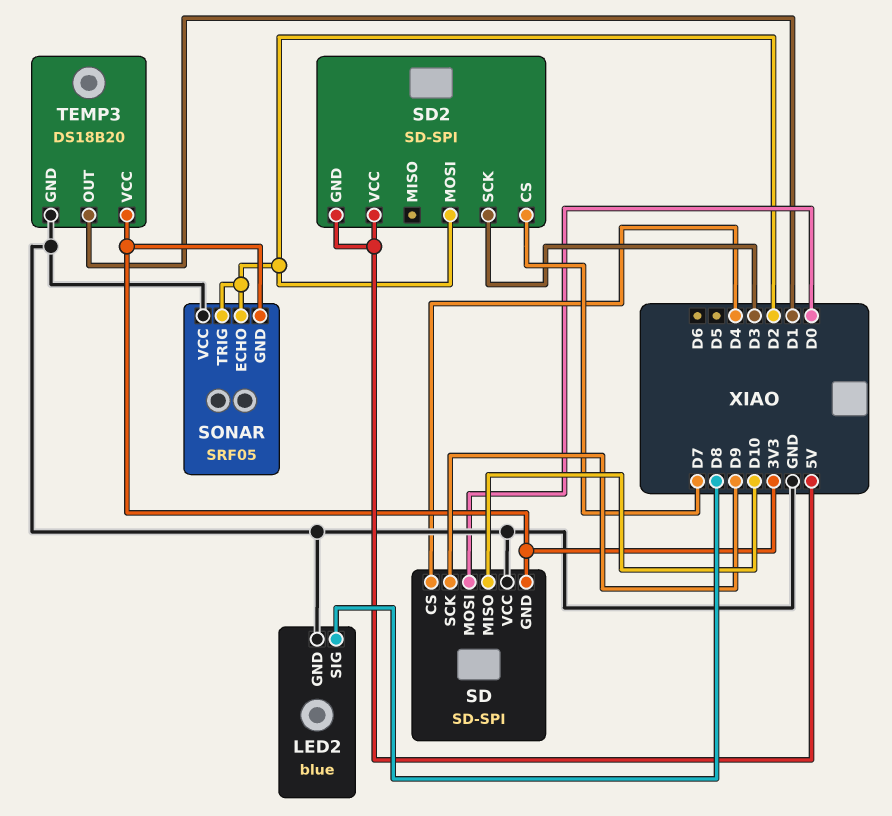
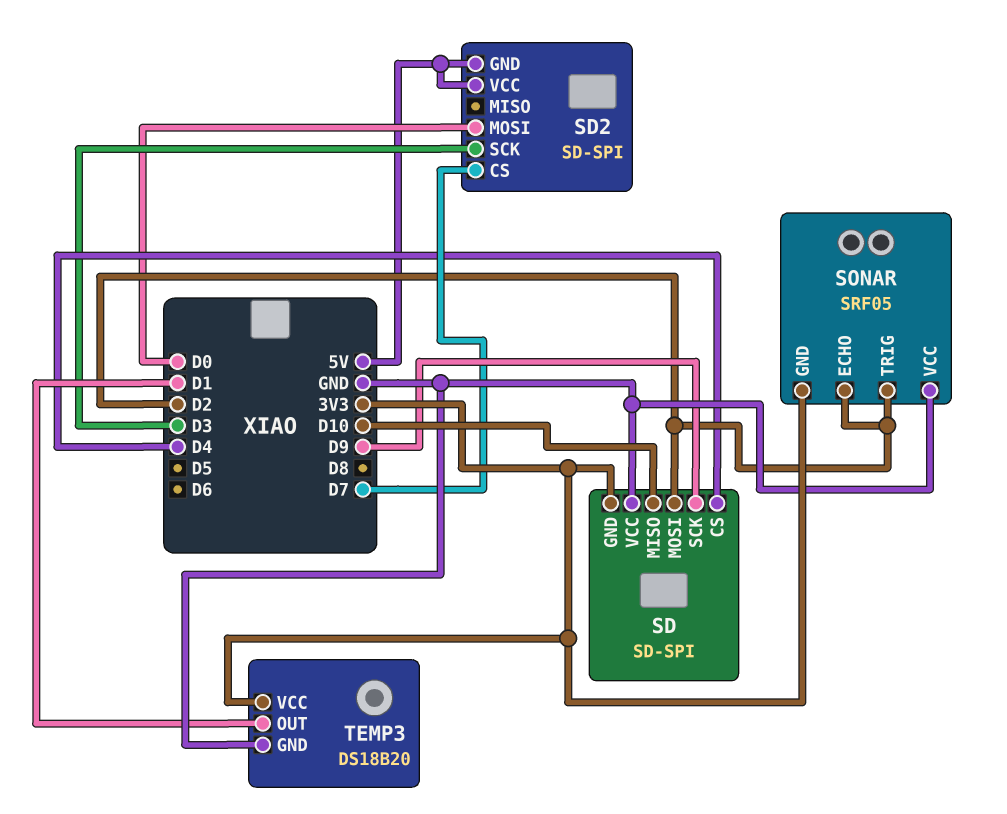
LED2: blue -> none
LED2 pin GND: GND -> none
LED2 pin SIG: D8 -> none
SD pin MOSI: D0 -> D2
SD2 pin MOSI: D2 -> D0

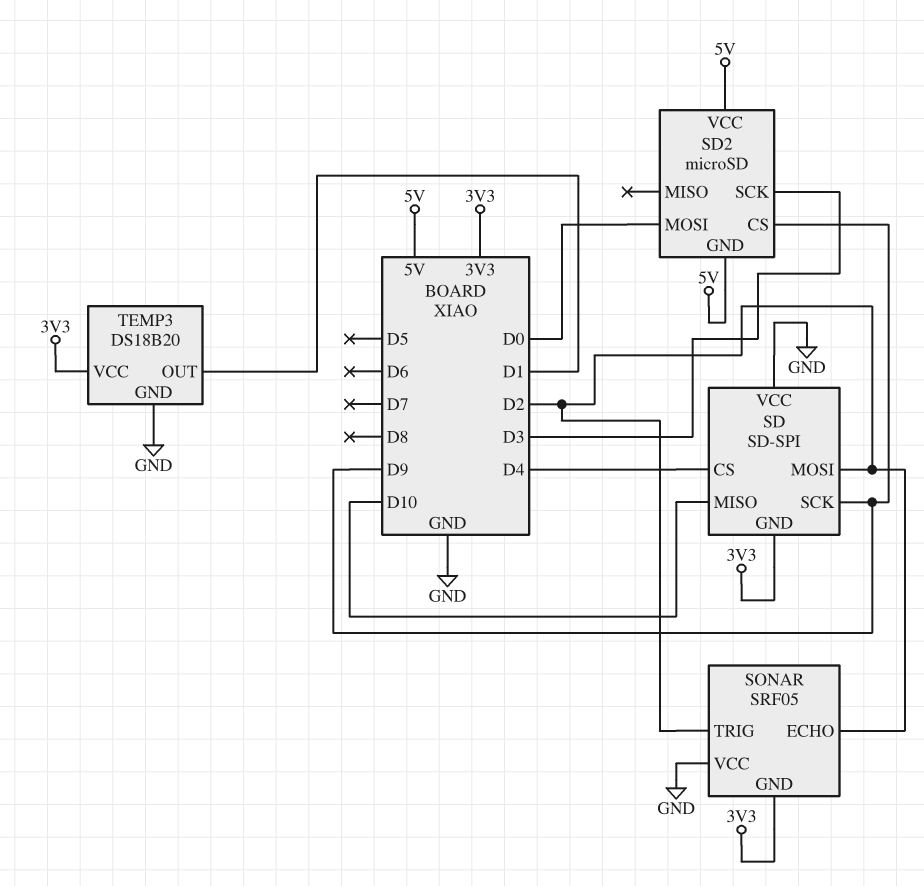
SD2: SD-SPI -> microSD
SD2 pin CS: D7 -> D9

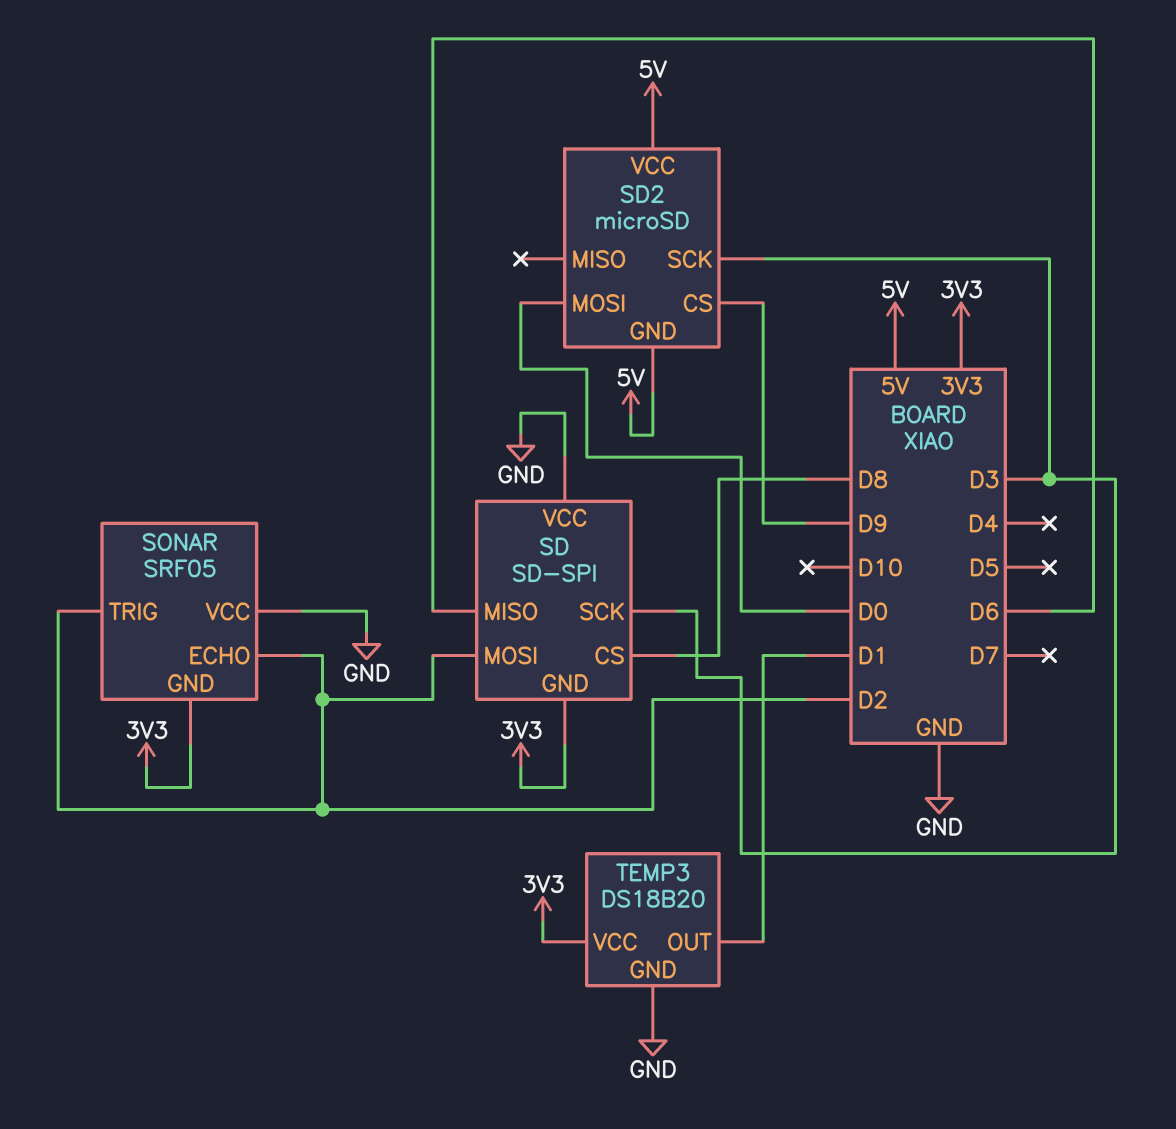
SD pin CS: D4 -> D8
SD pin MISO: D10 -> D6
SD pin SCK: D9 -> D3

